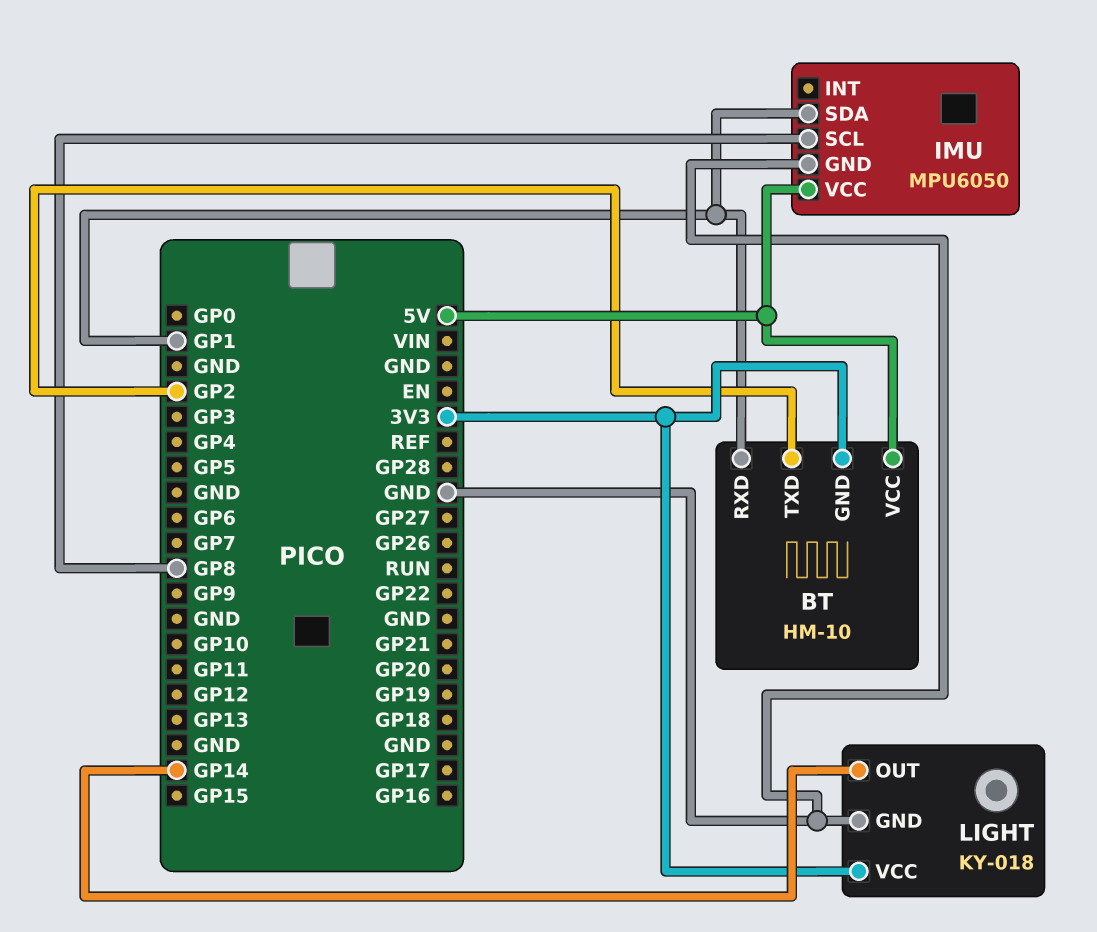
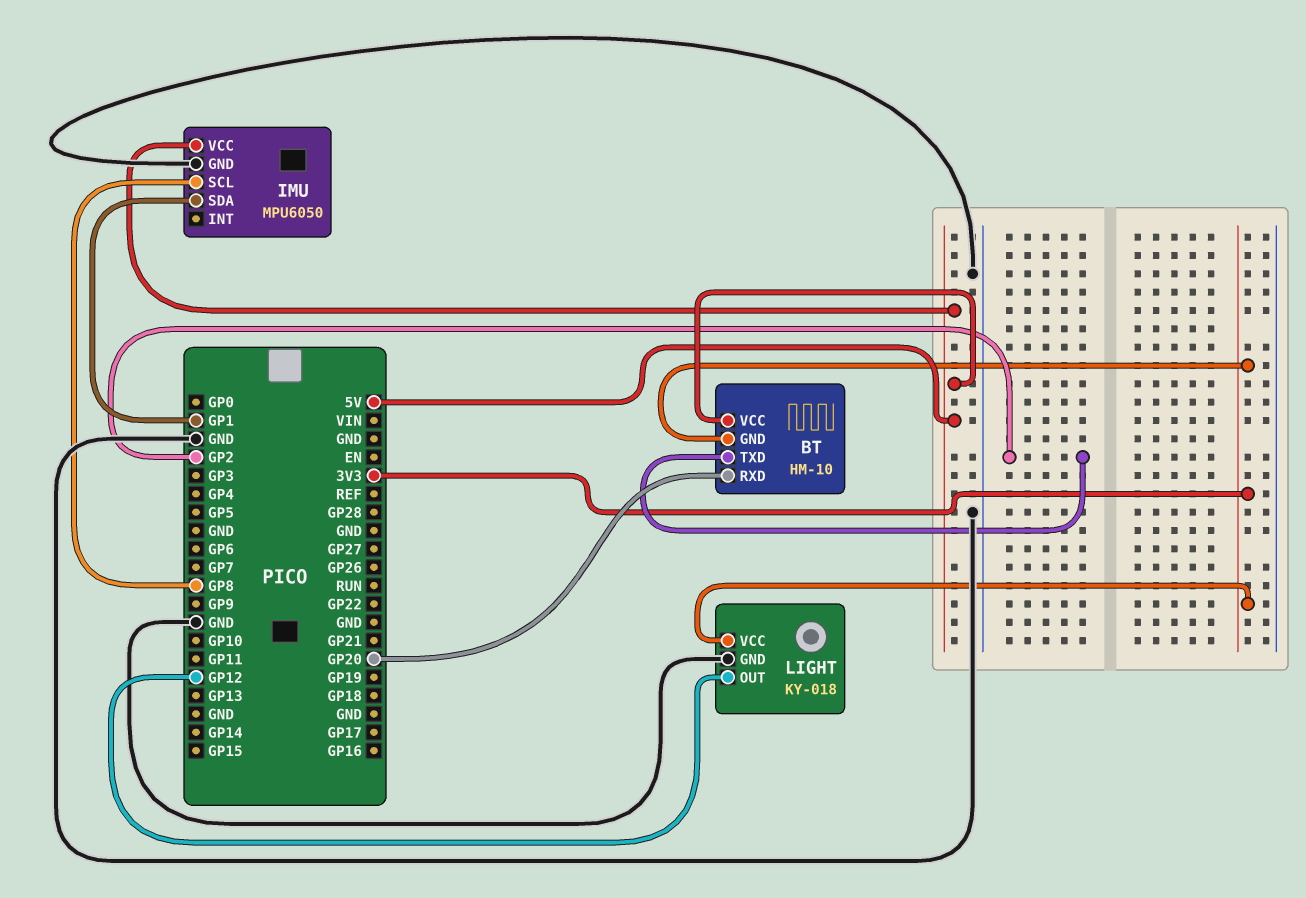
BT pin RXD: GP1 -> GP20
LIGHT pin OUT: GP14 -> GP12

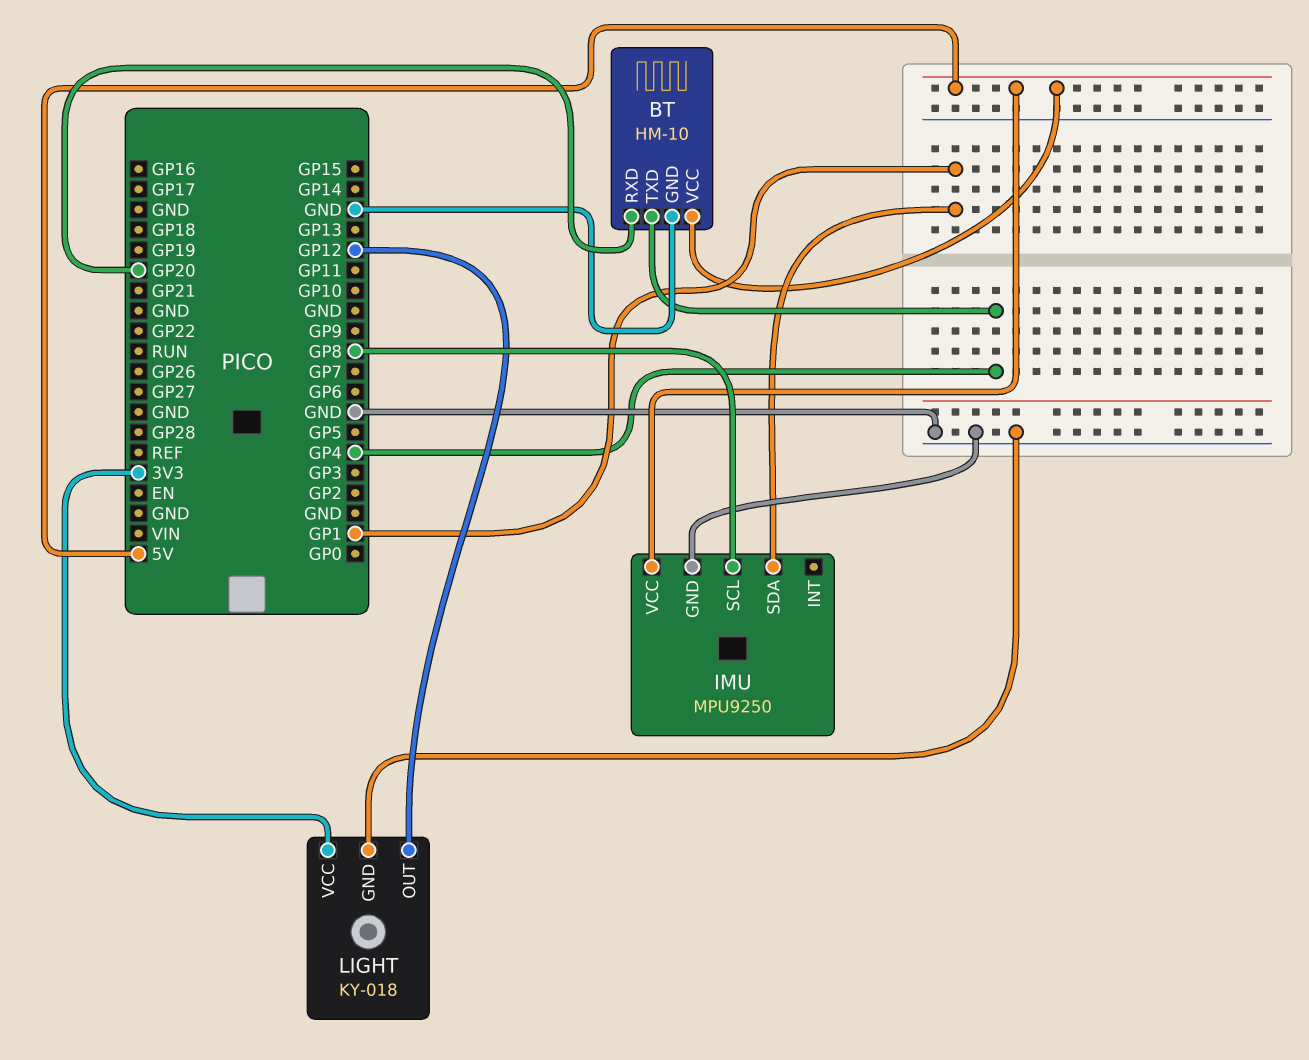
BT pin GND: 3V3 -> GND
BT pin TXD: GP2 -> GP4
IMU: MPU6050 -> MPU9250

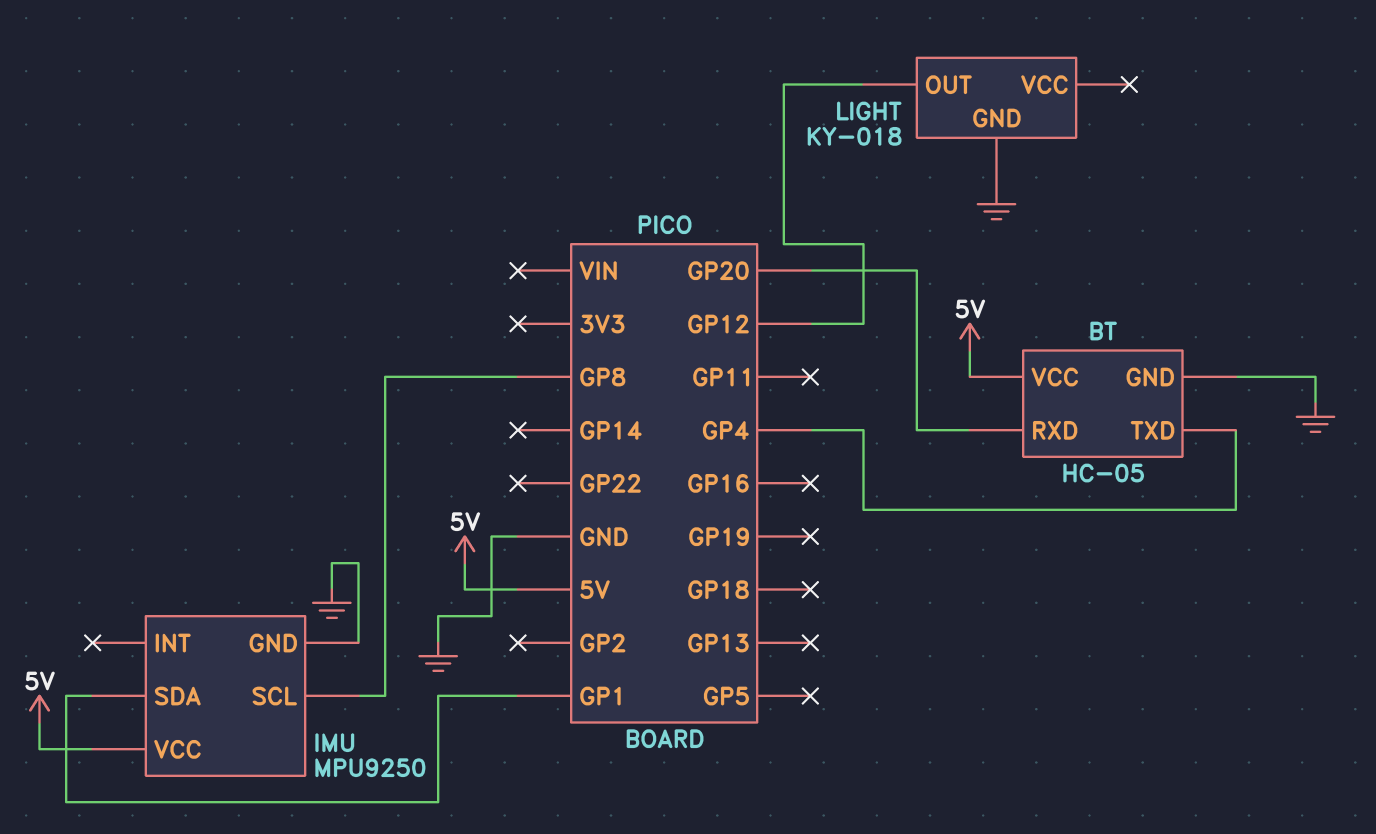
BT: HM-10 -> HC-05
LIGHT pin VCC: 3V3 -> none

